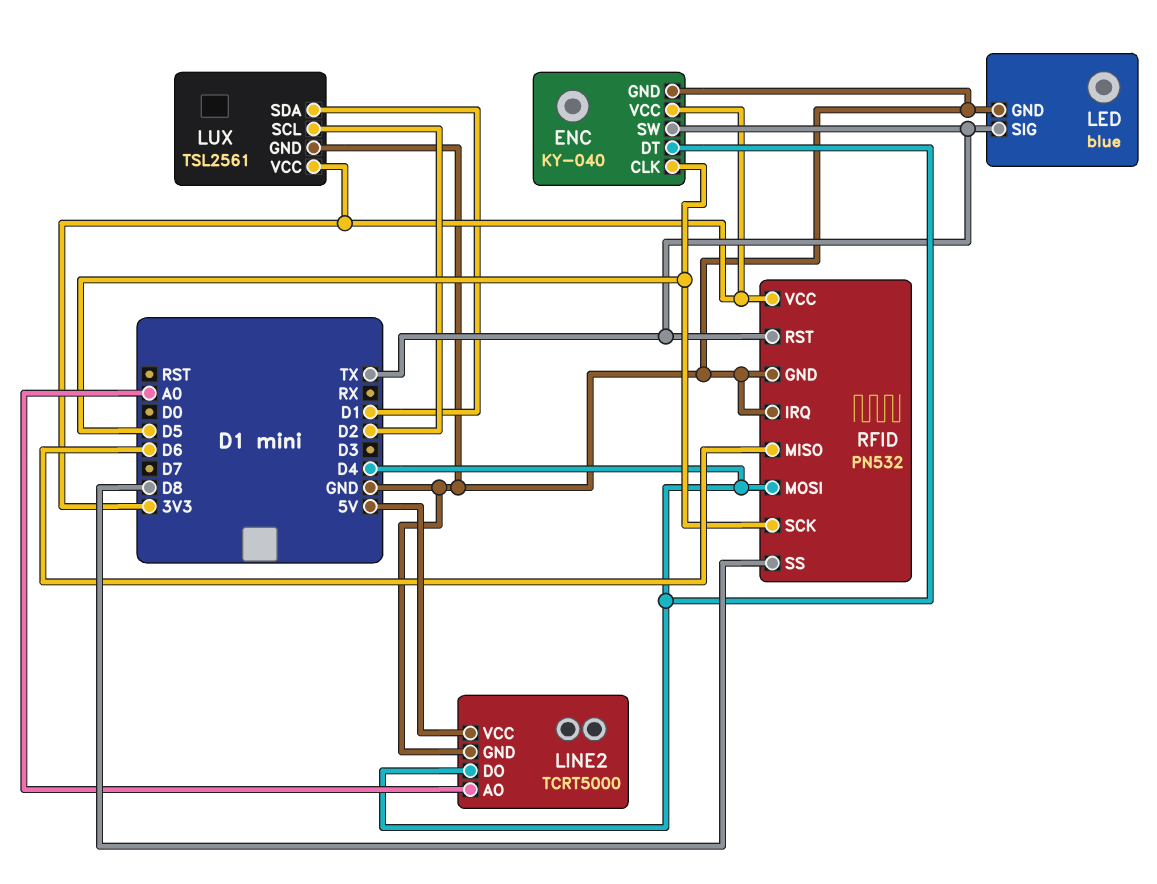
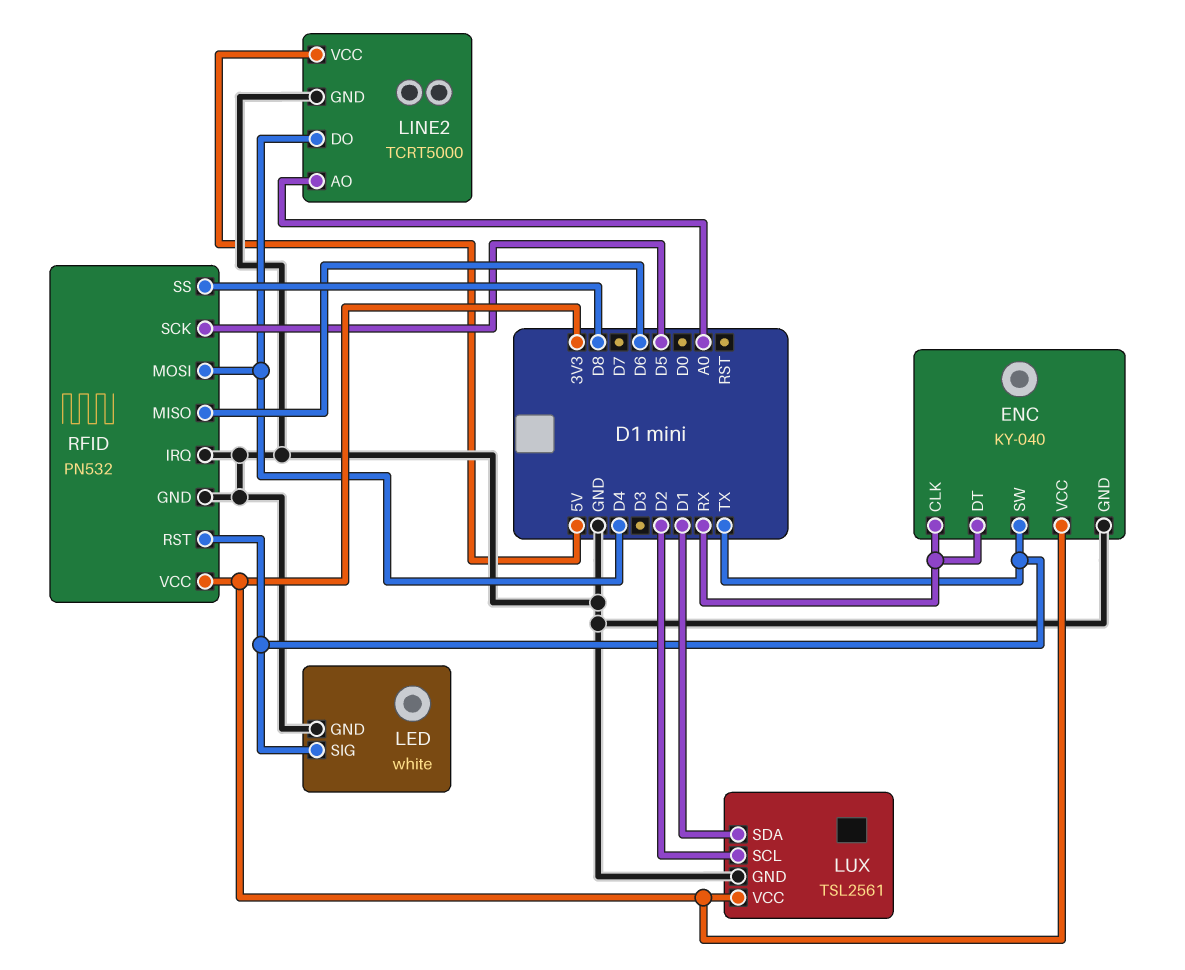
ENC pin CLK: D5 -> RX
ENC pin DT: D4 -> RX
LED: blue -> white

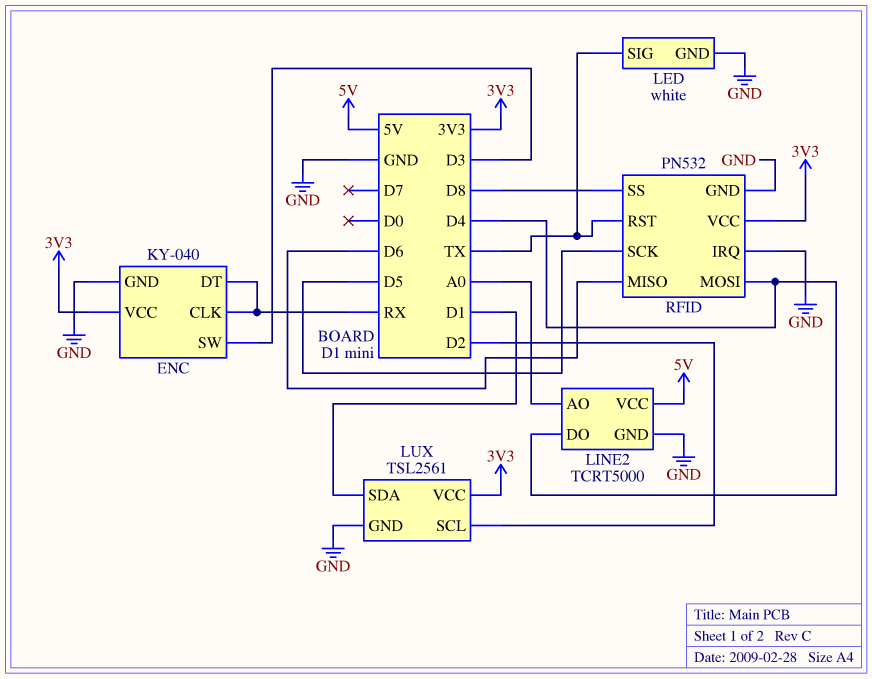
ENC pin SW: TX -> D3

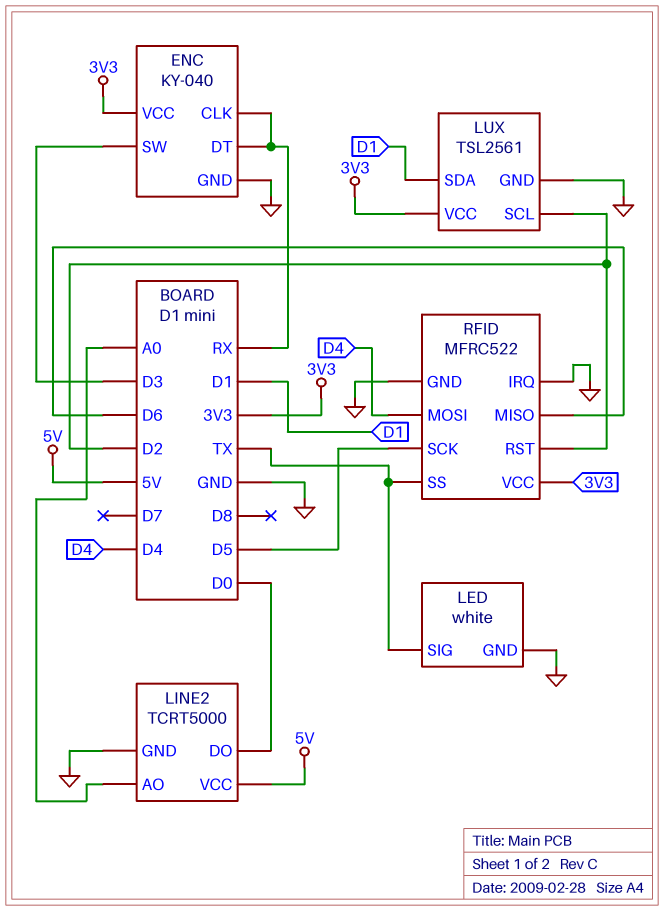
LINE2 pin DO: D4 -> D0
RFID: PN532 -> MFRC522
RFID pin RST: TX -> D2
RFID pin SS: D8 -> TX

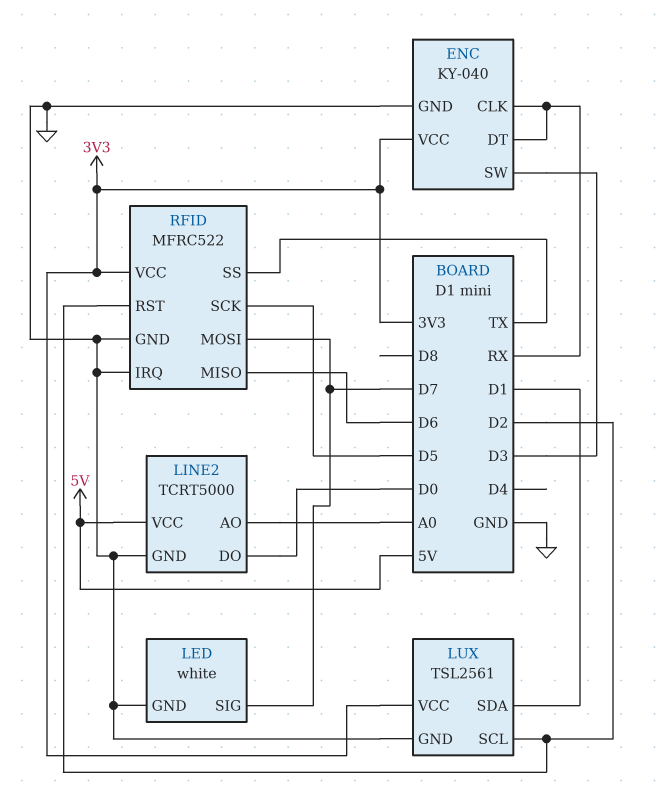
LED pin SIG: TX -> D7
RFID pin MOSI: D4 -> D7

